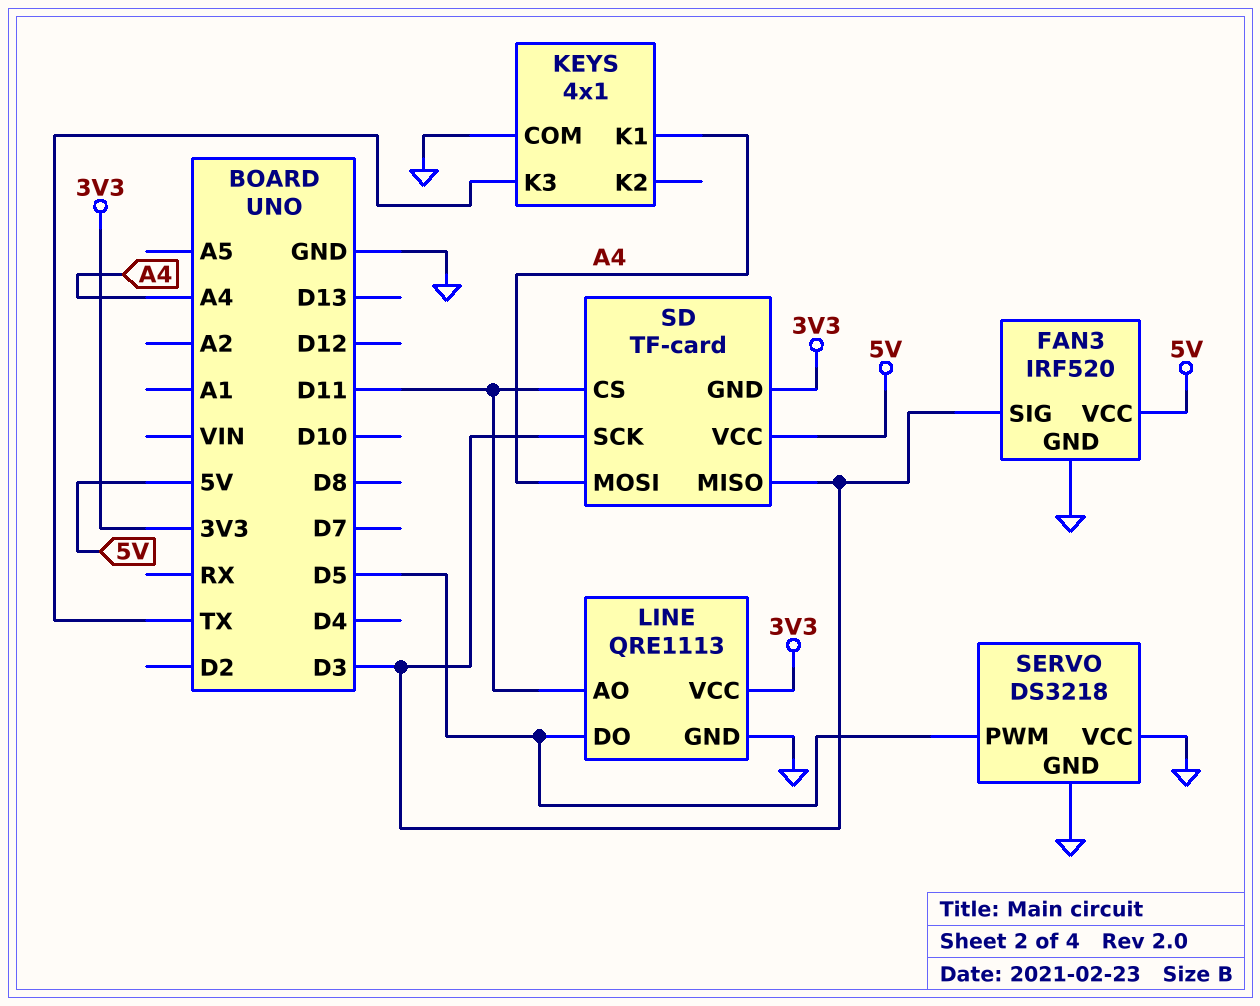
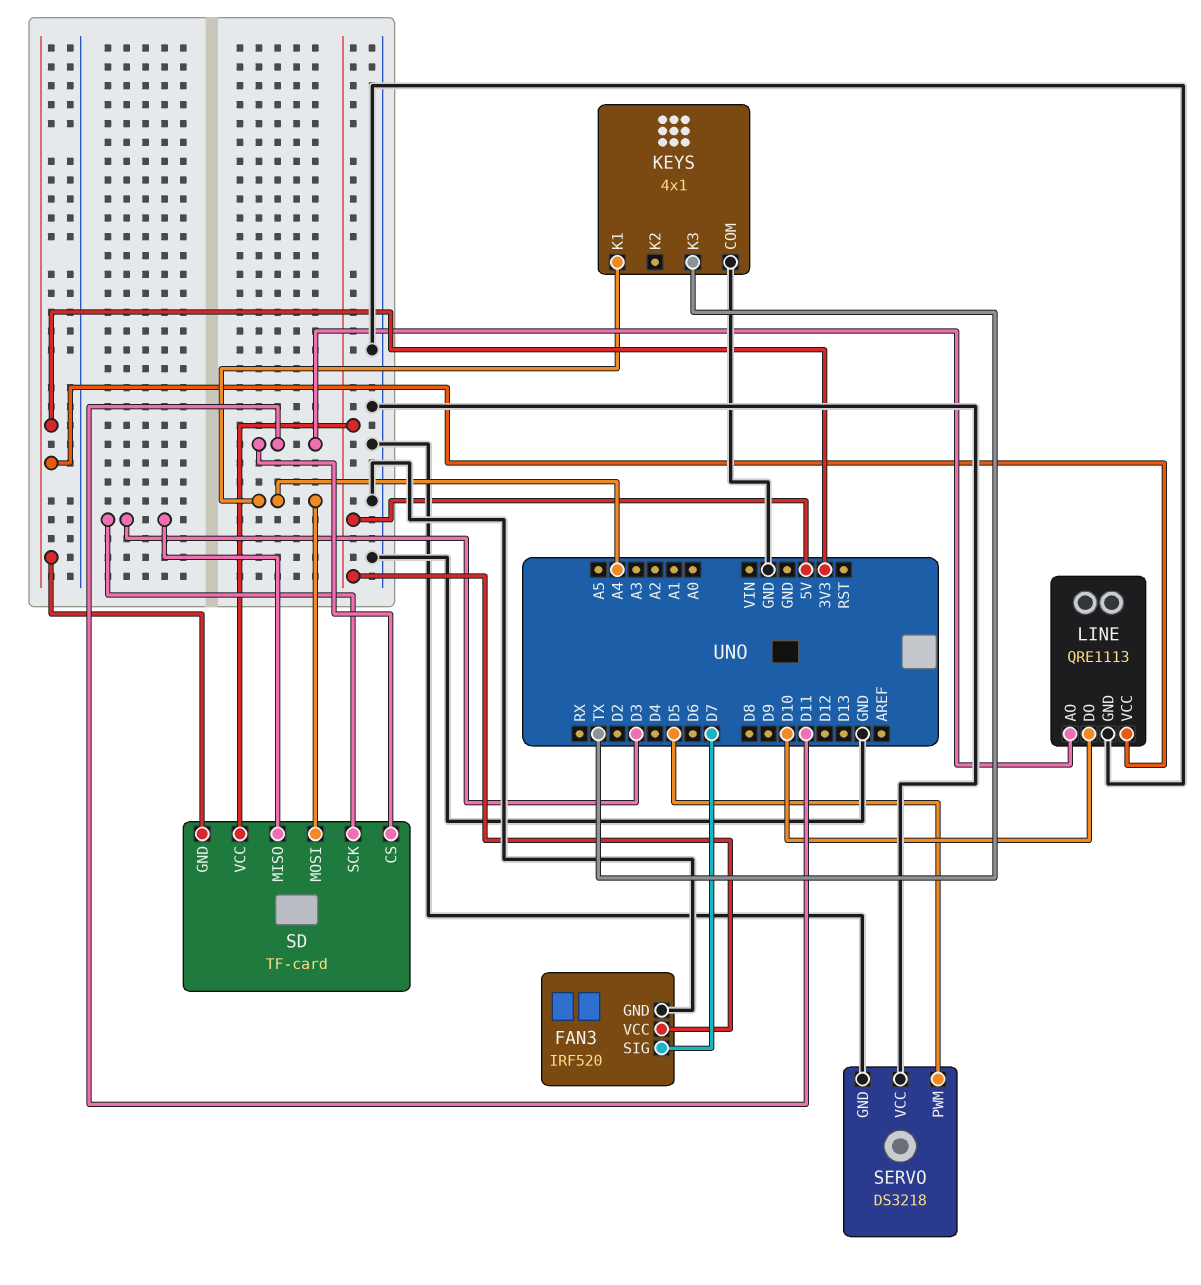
FAN3 pin SIG: D3 -> D7
LINE pin DO: D5 -> D10

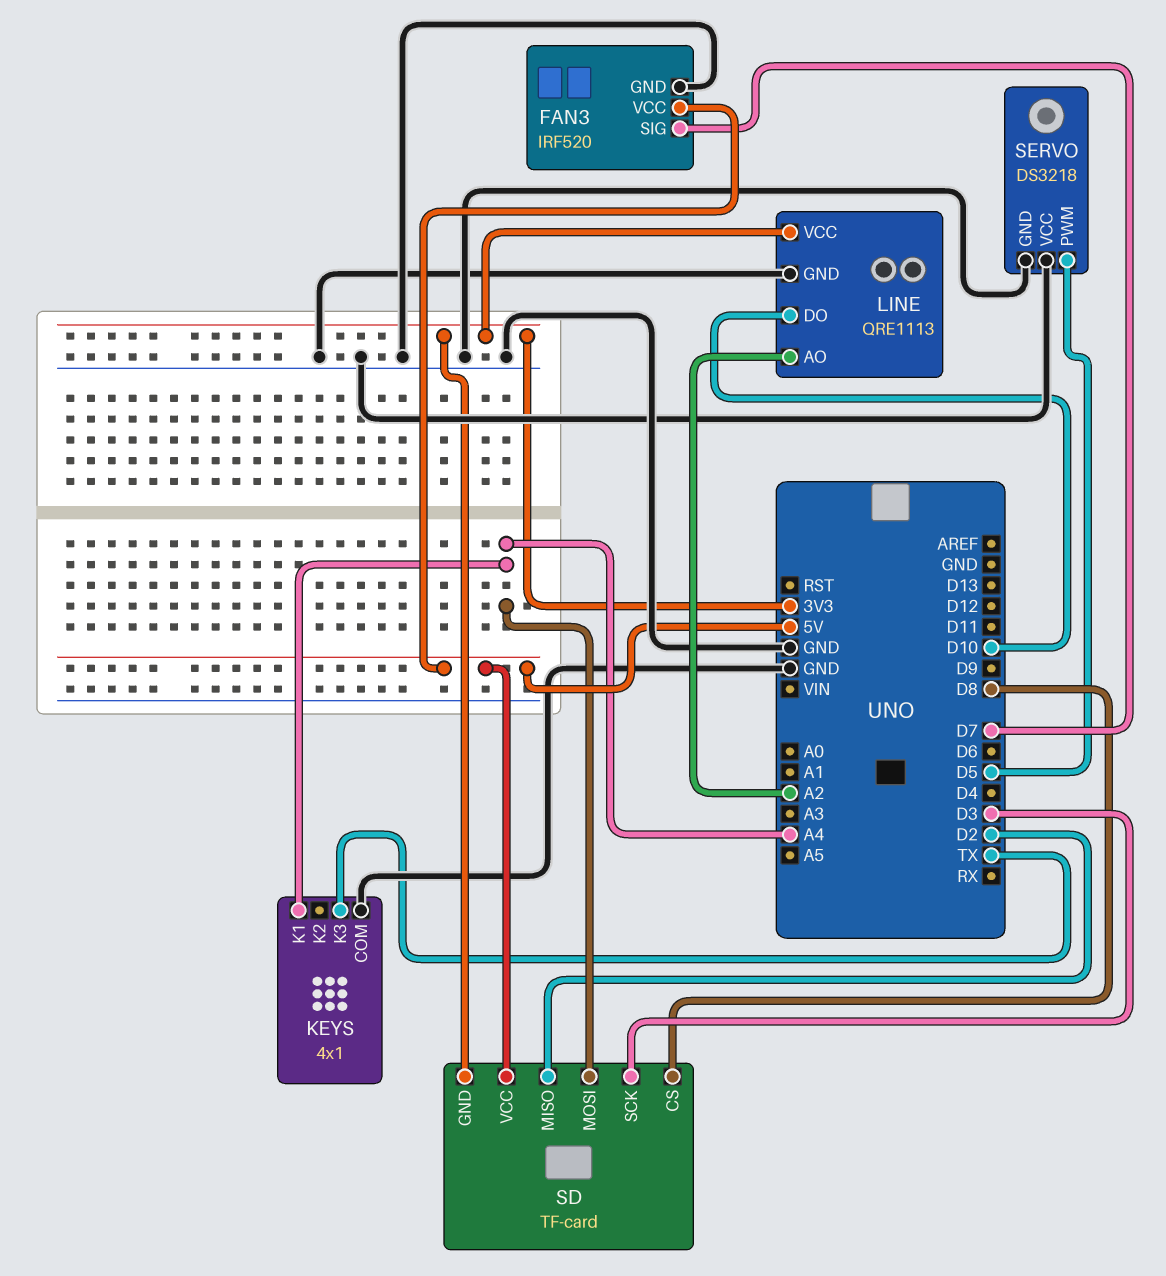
LINE pin AO: D11 -> A2
SD pin CS: D11 -> D8
SD pin MISO: D3 -> D2

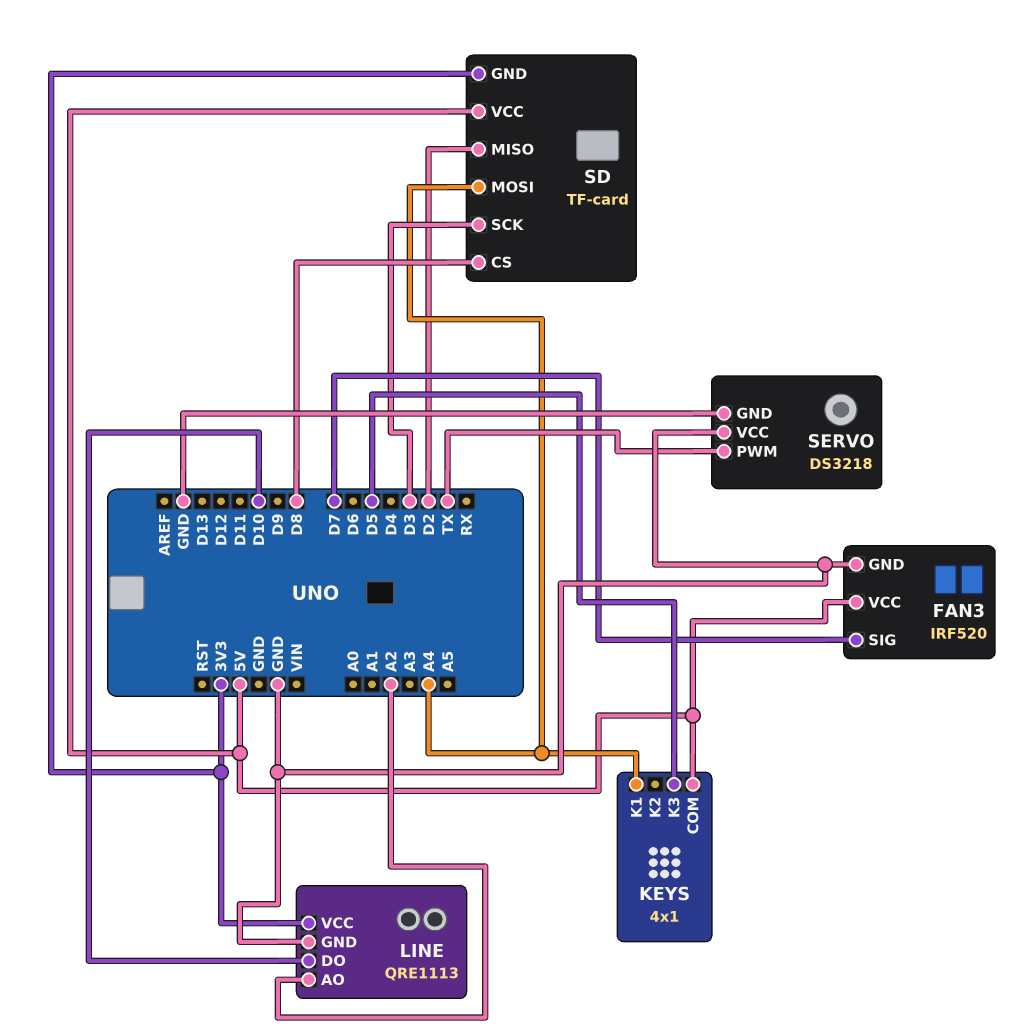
KEYS pin COM: GND -> 5V
KEYS pin K3: TX -> D5
SERVO pin PWM: D5 -> TX

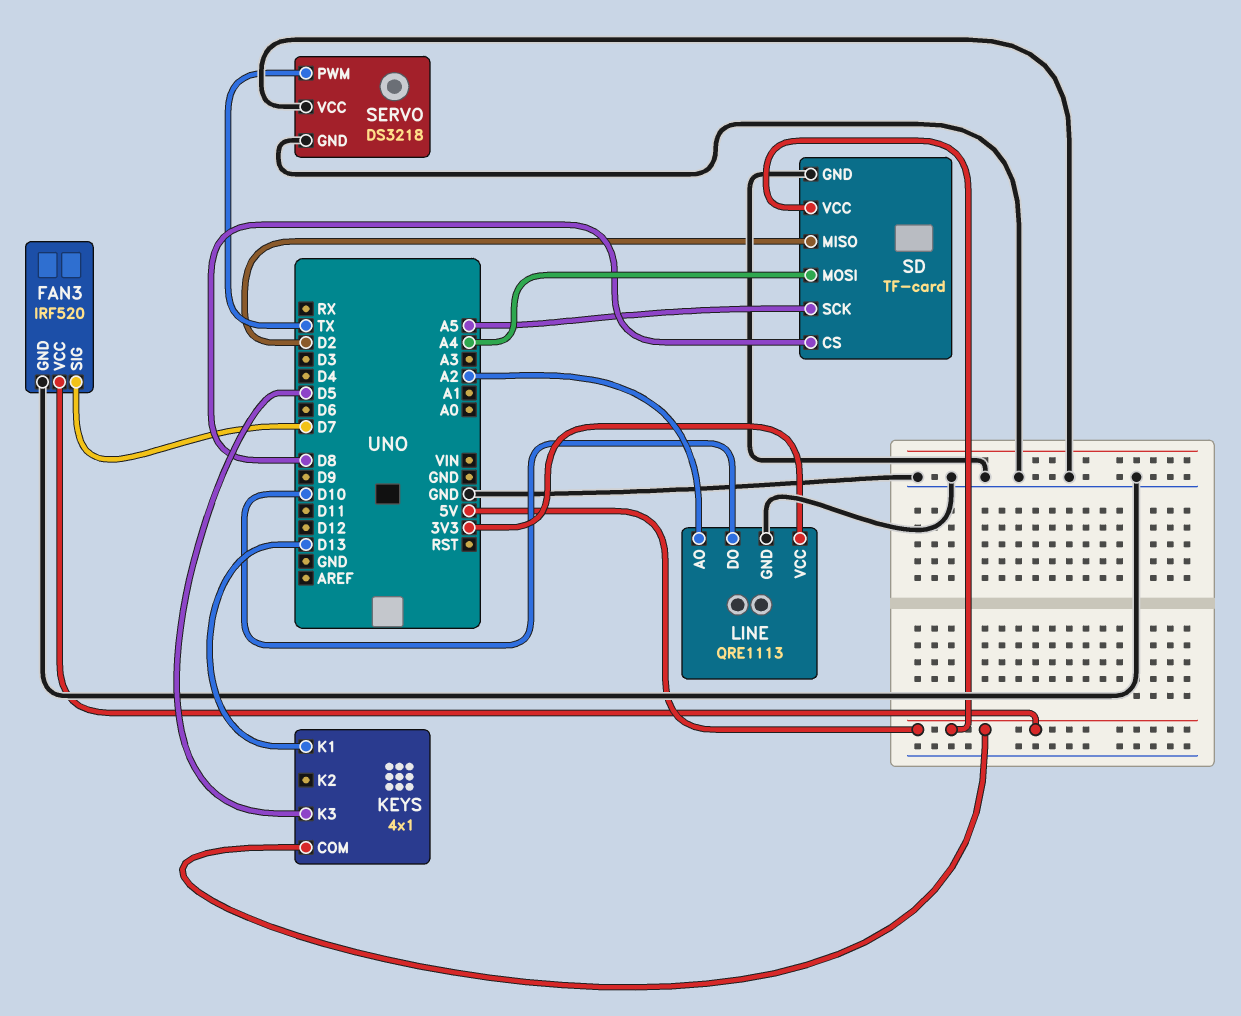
KEYS pin K1: A4 -> D13
SD pin GND: 3V3 -> GND
SD pin SCK: D3 -> A5

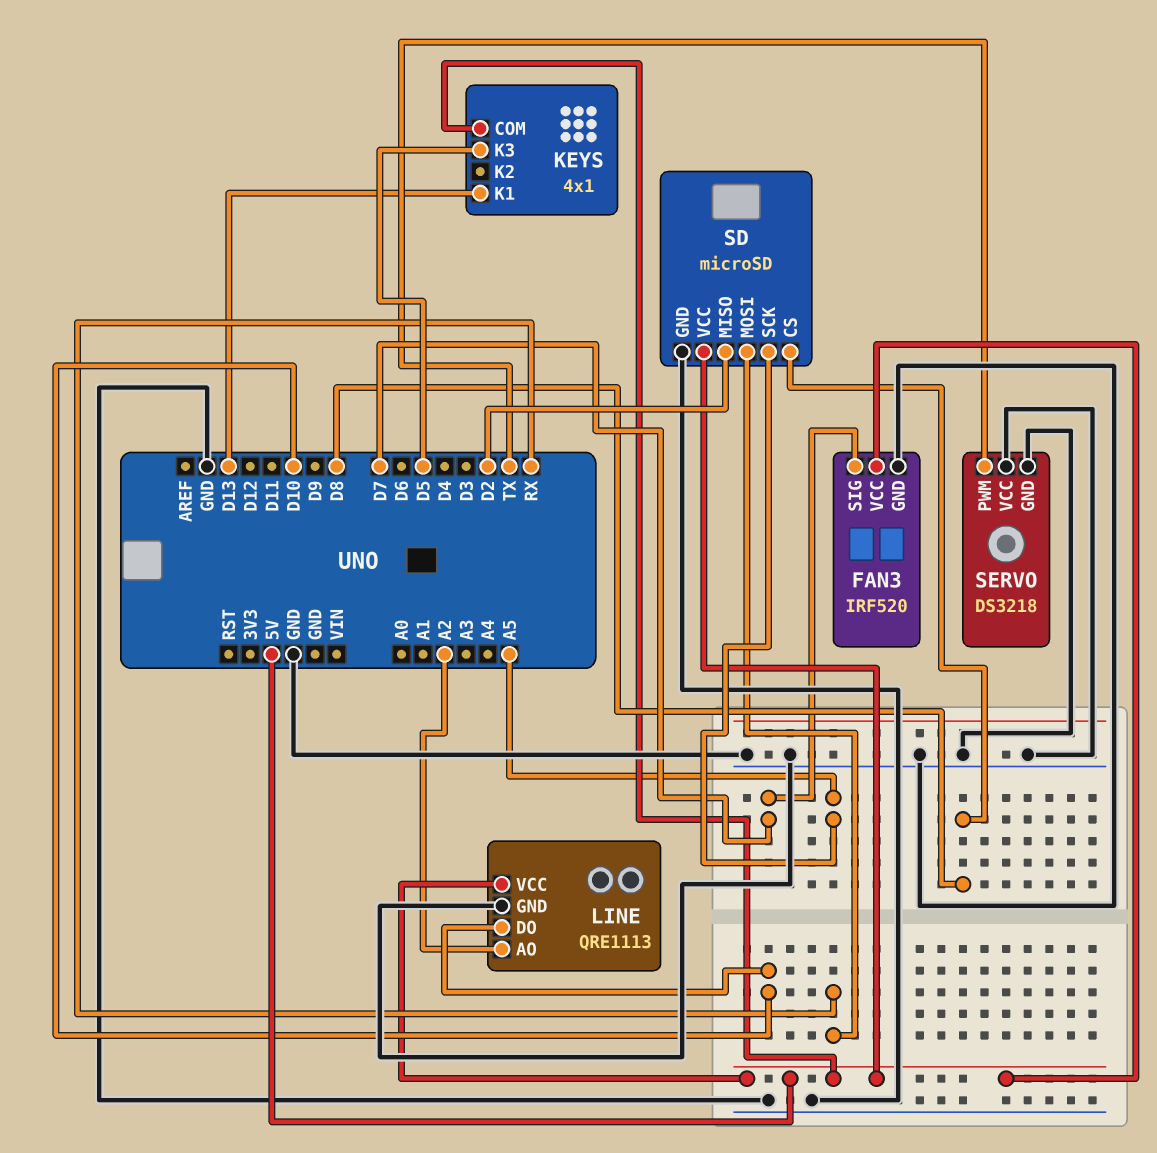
LINE pin VCC: 3V3 -> 5V
SD: TF-card -> microSD
SD pin MOSI: A4 -> RX

